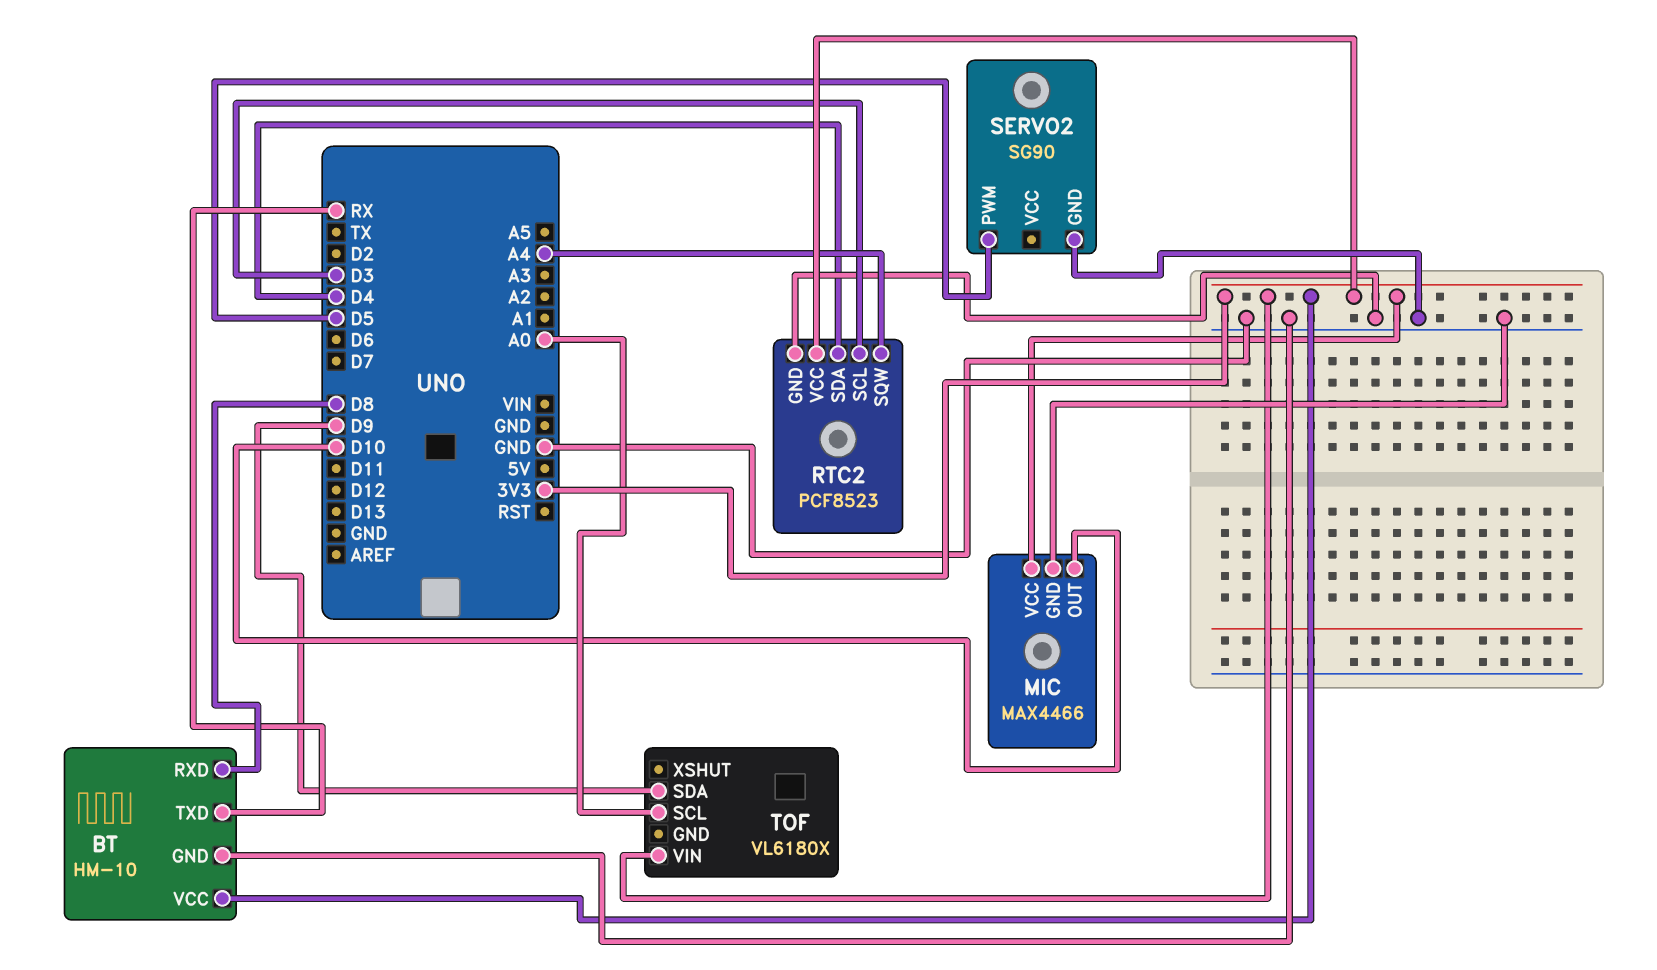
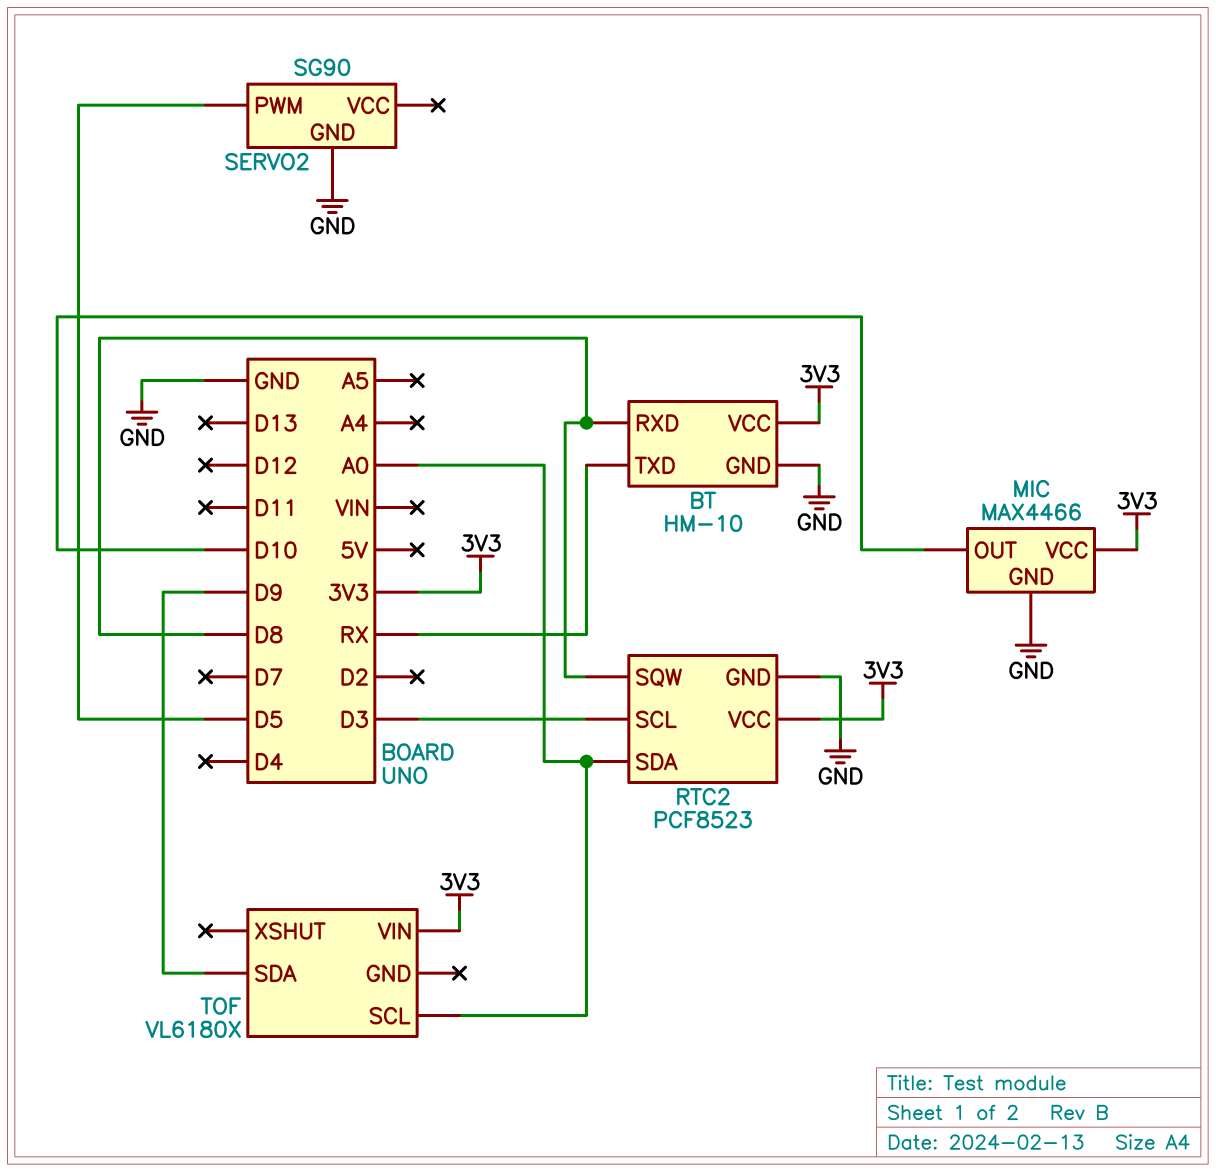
RTC2 pin SDA: D4 -> A0
RTC2 pin SQW: A4 -> D8

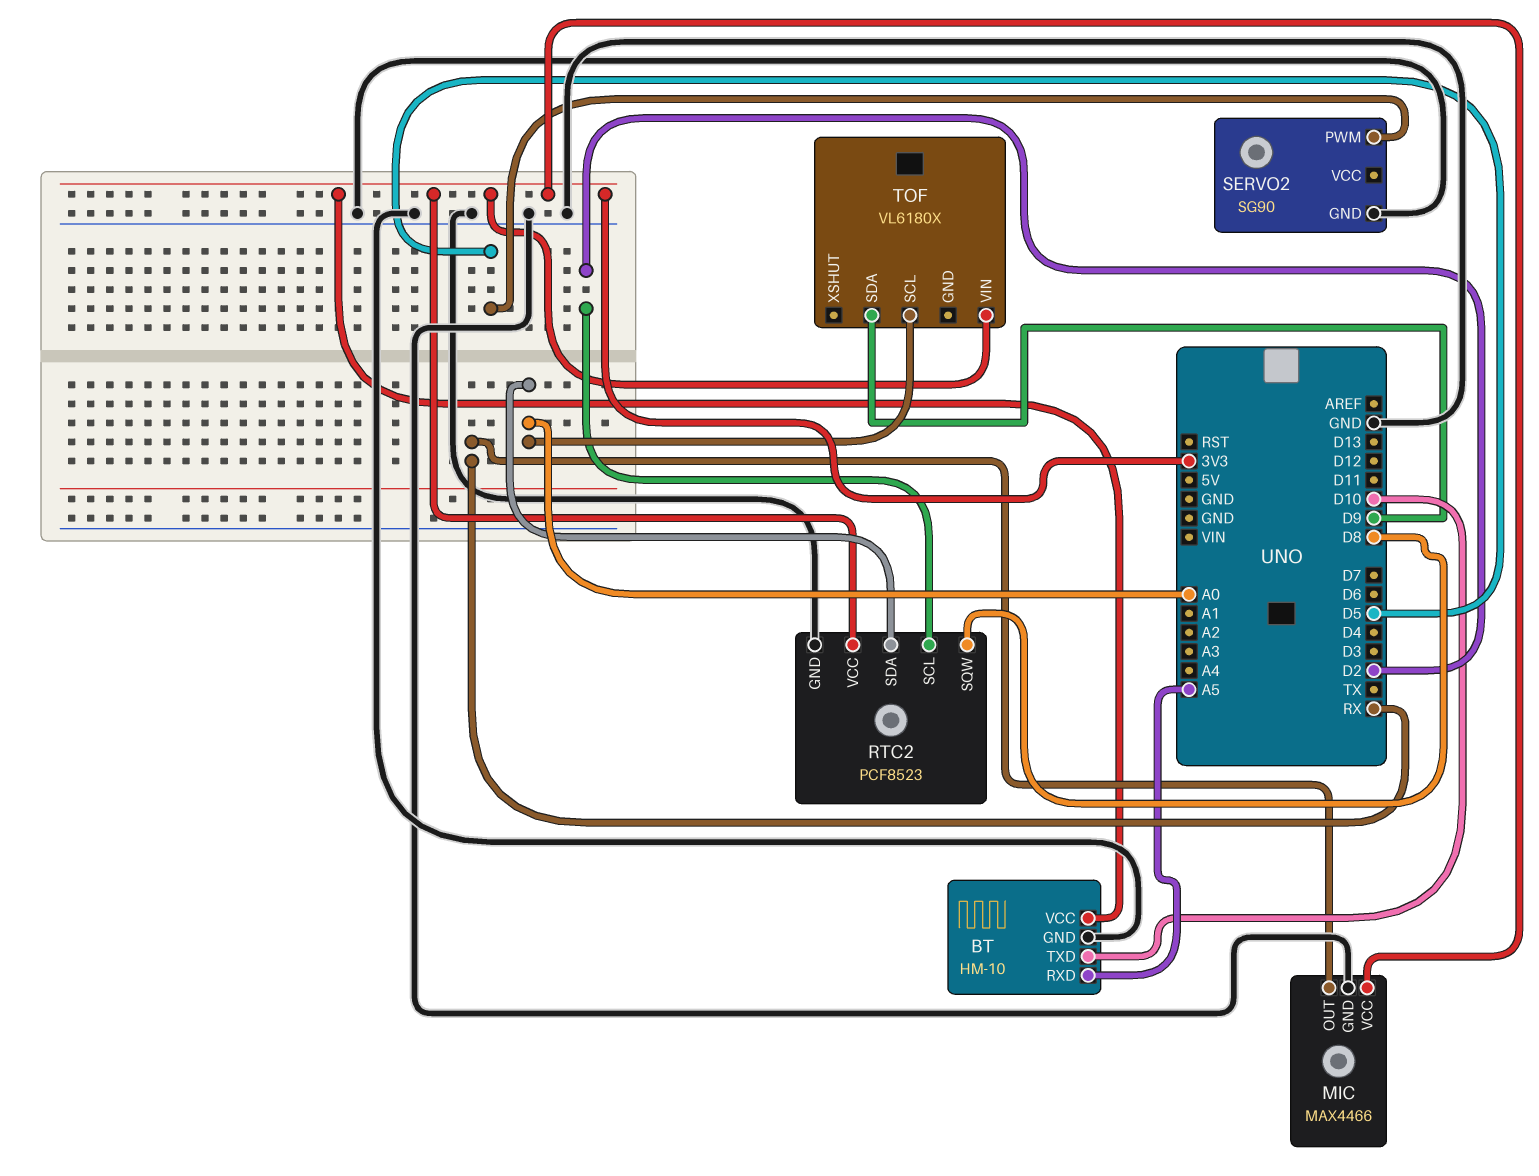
BT pin RXD: D8 -> A5
BT pin TXD: RX -> D10
MIC pin OUT: D10 -> RX
RTC2 pin SCL: D3 -> D2

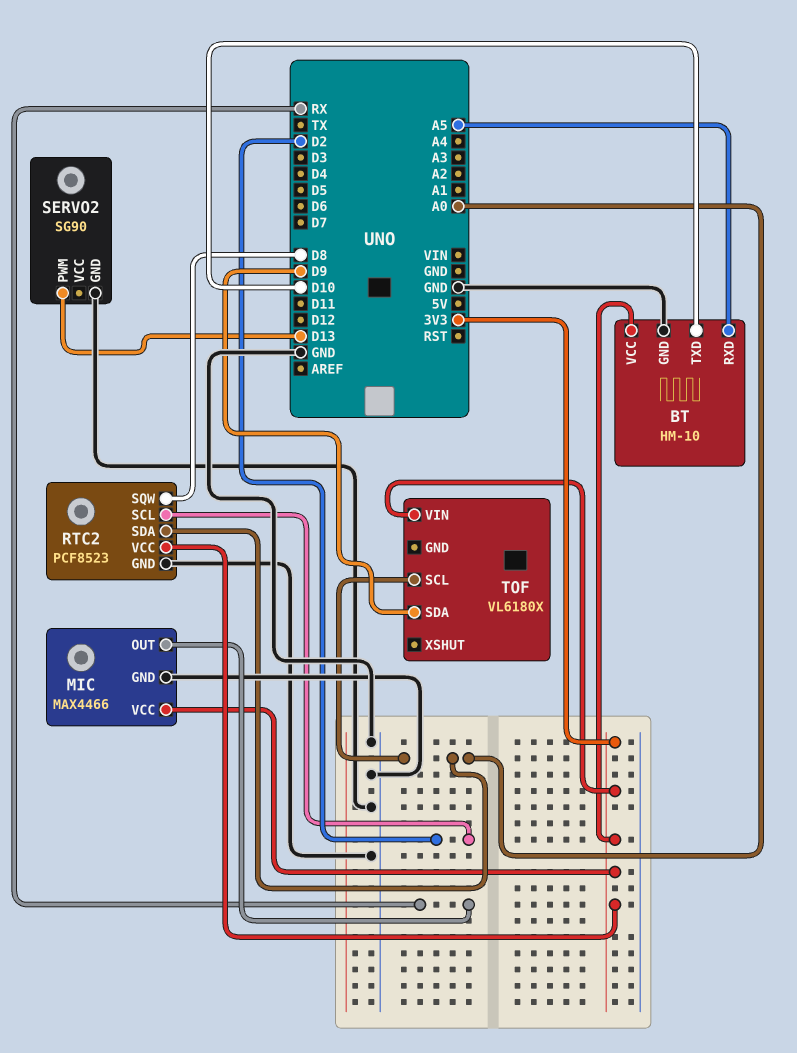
SERVO2 pin PWM: D5 -> D13

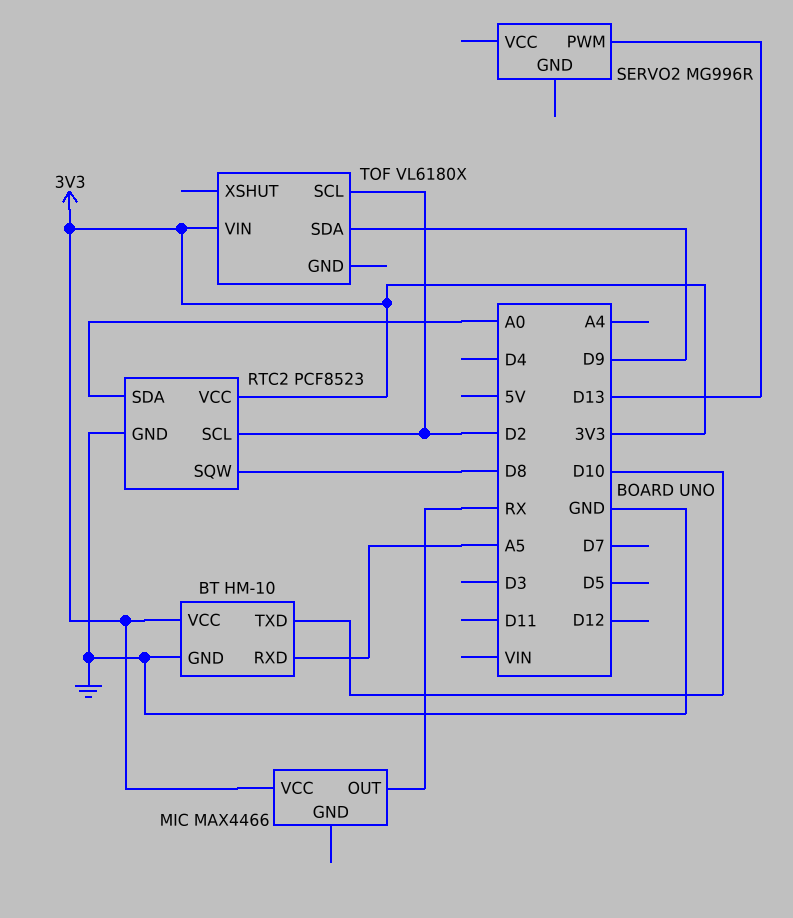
MIC pin GND: GND -> none
SERVO2: SG90 -> MG996R
SERVO2 pin GND: GND -> none
TOF pin SCL: A0 -> D2

